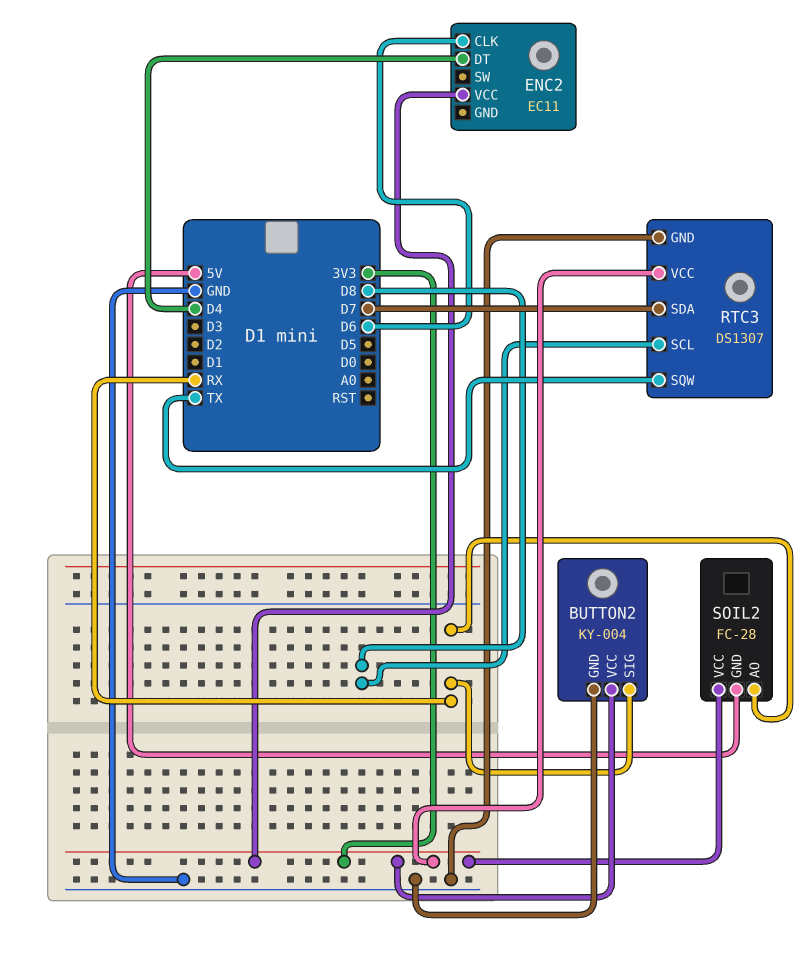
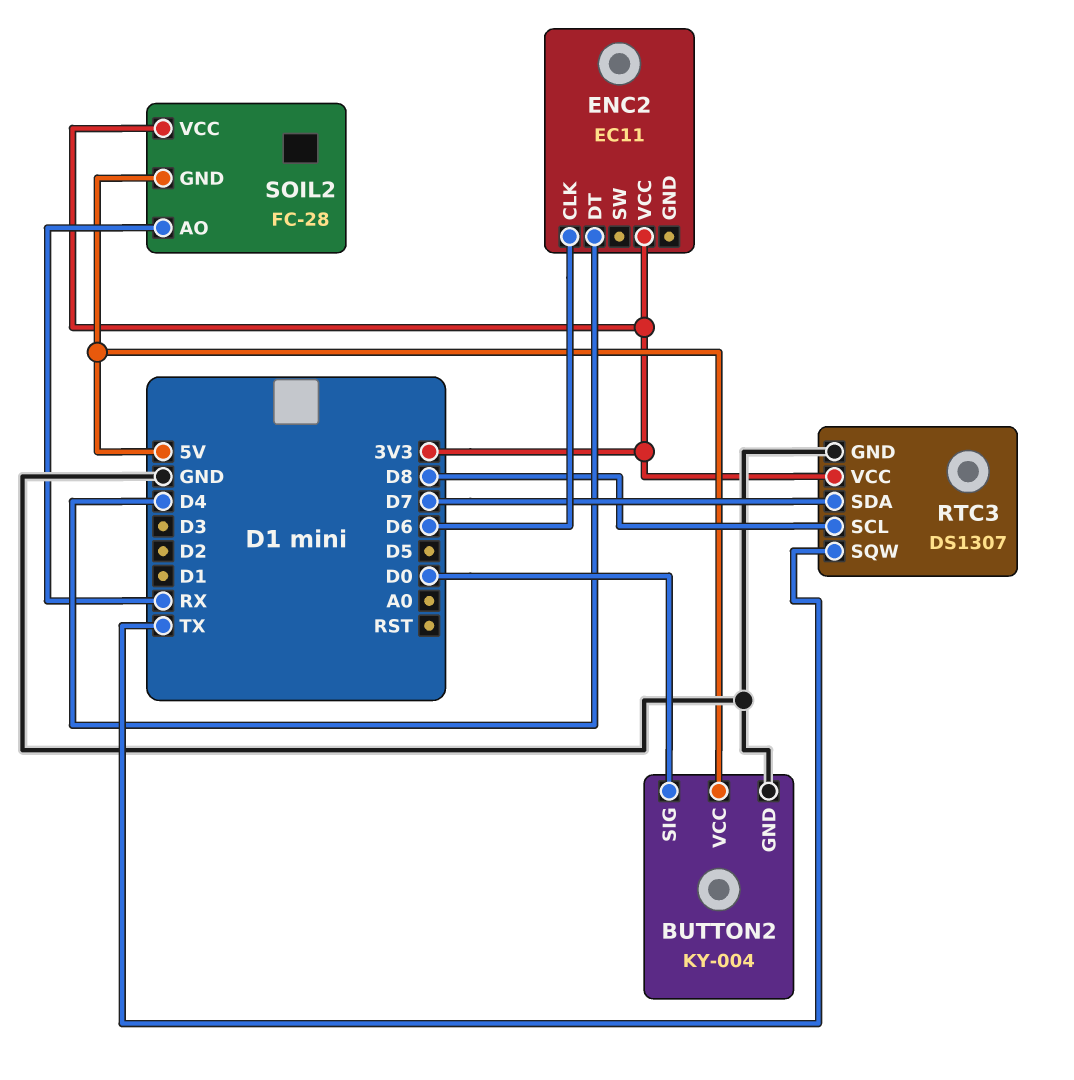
BUTTON2 pin SIG: RX -> D0
BUTTON2 pin VCC: 3V3 -> 5V

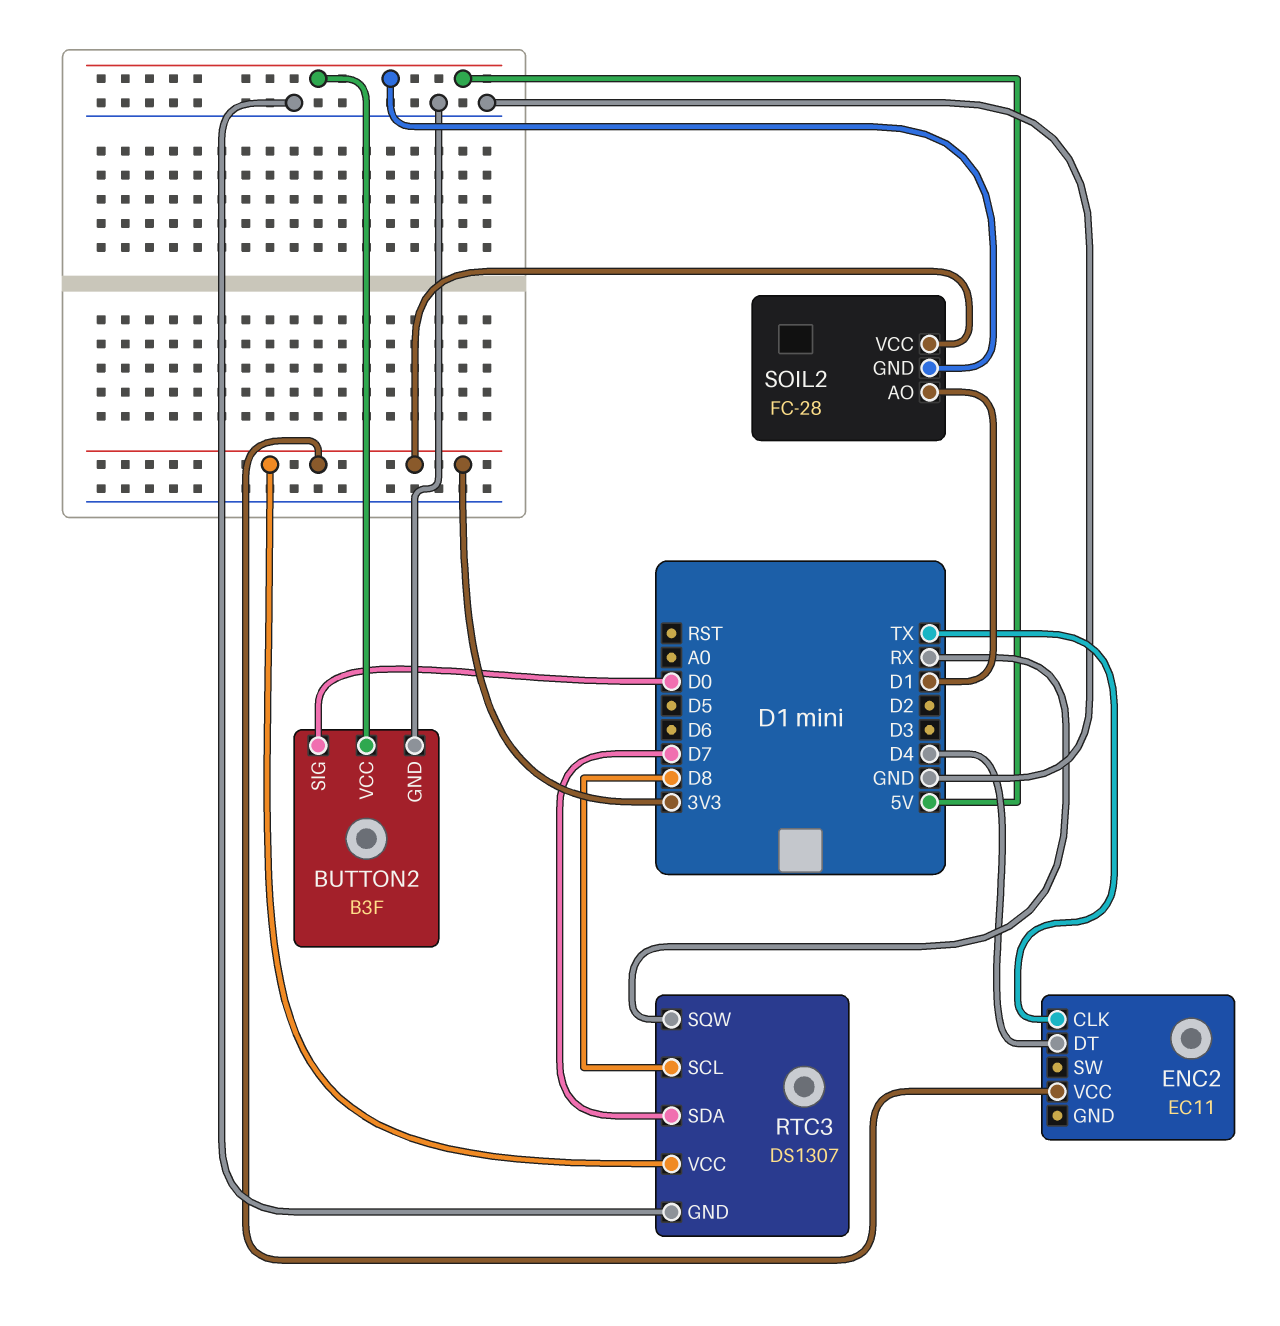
BUTTON2: KY-004 -> B3F
ENC2 pin CLK: D6 -> TX
RTC3 pin SQW: TX -> RX
SOIL2 pin AO: RX -> D1

